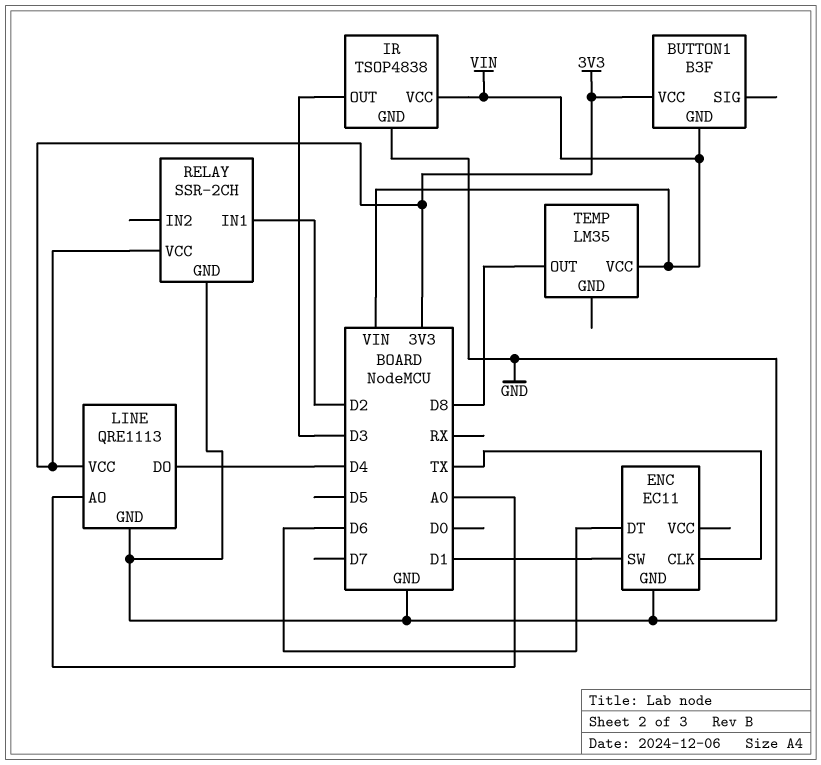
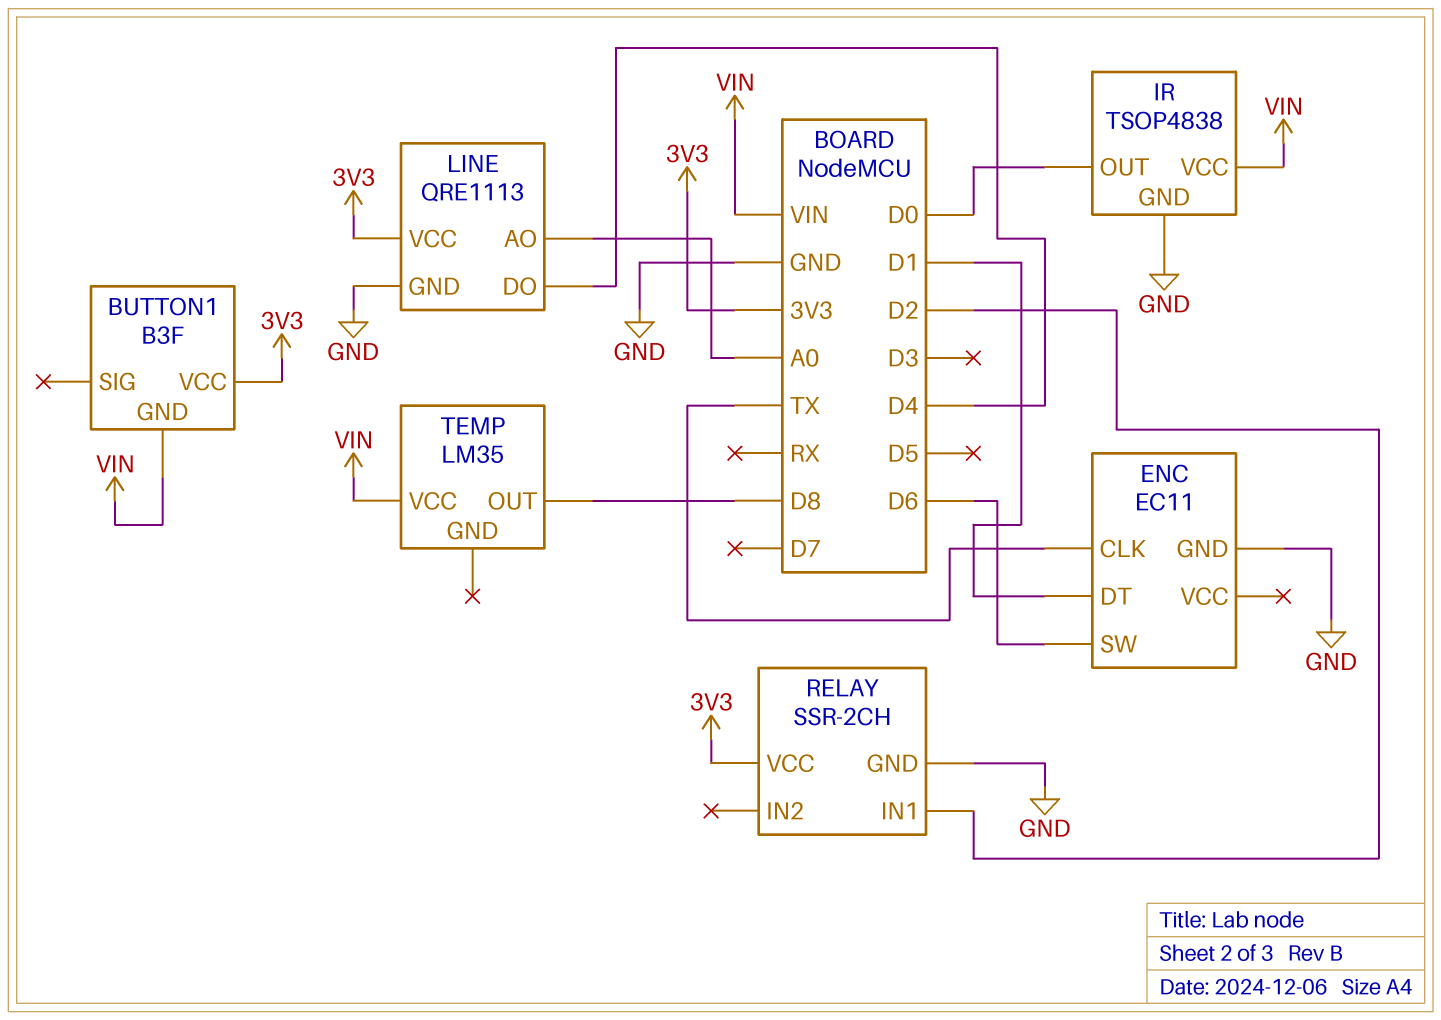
ENC pin DT: D6 -> D1
ENC pin SW: D1 -> D6
IR pin OUT: D3 -> D0

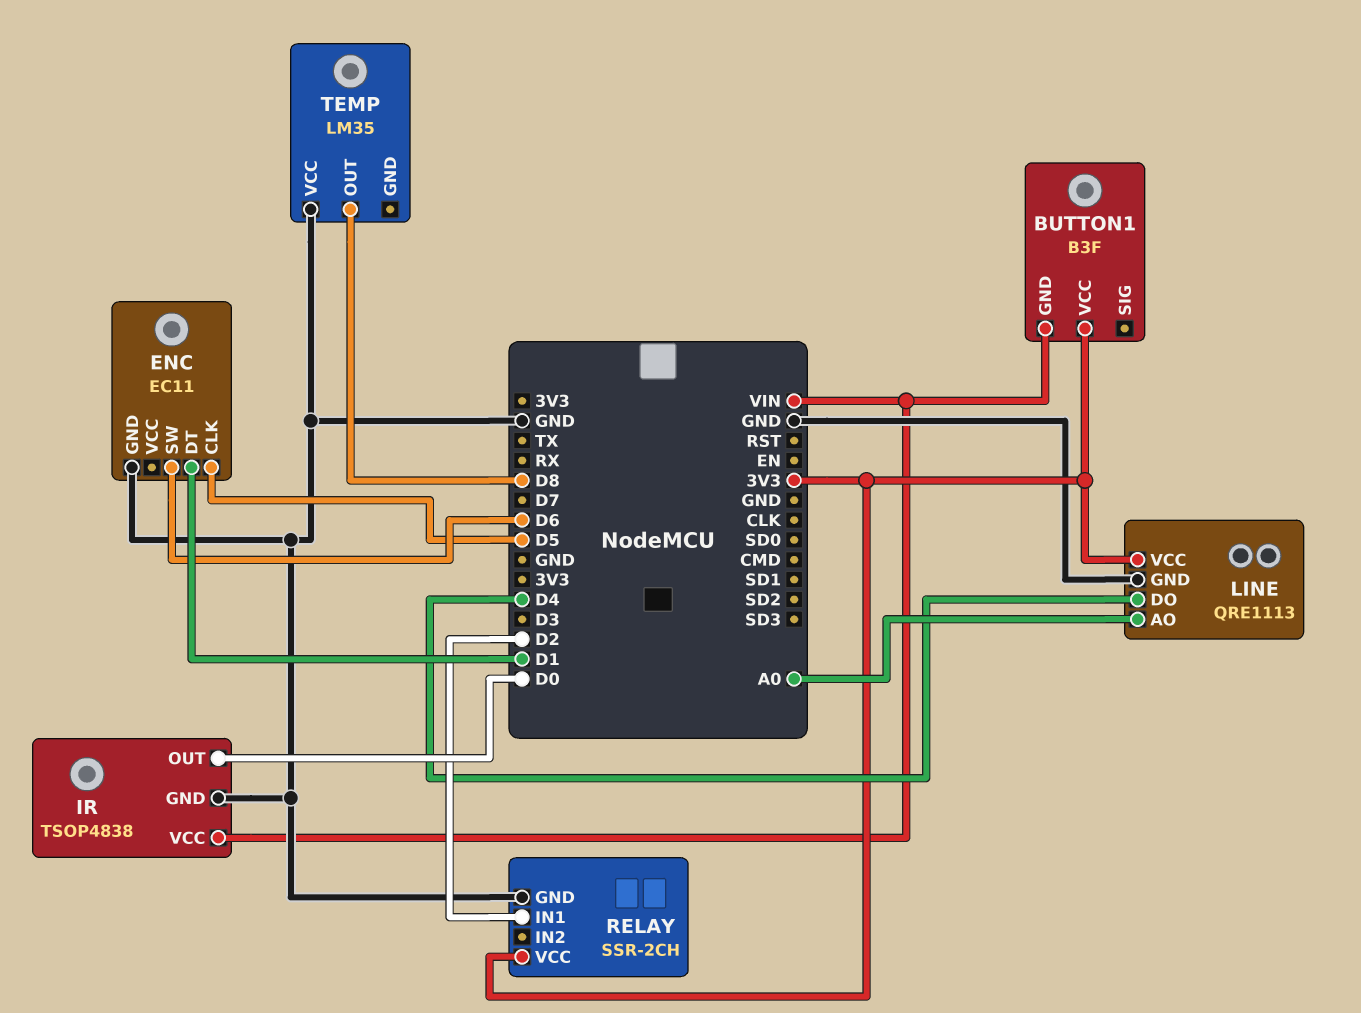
ENC pin CLK: TX -> D5
TEMP pin VCC: VIN -> GND

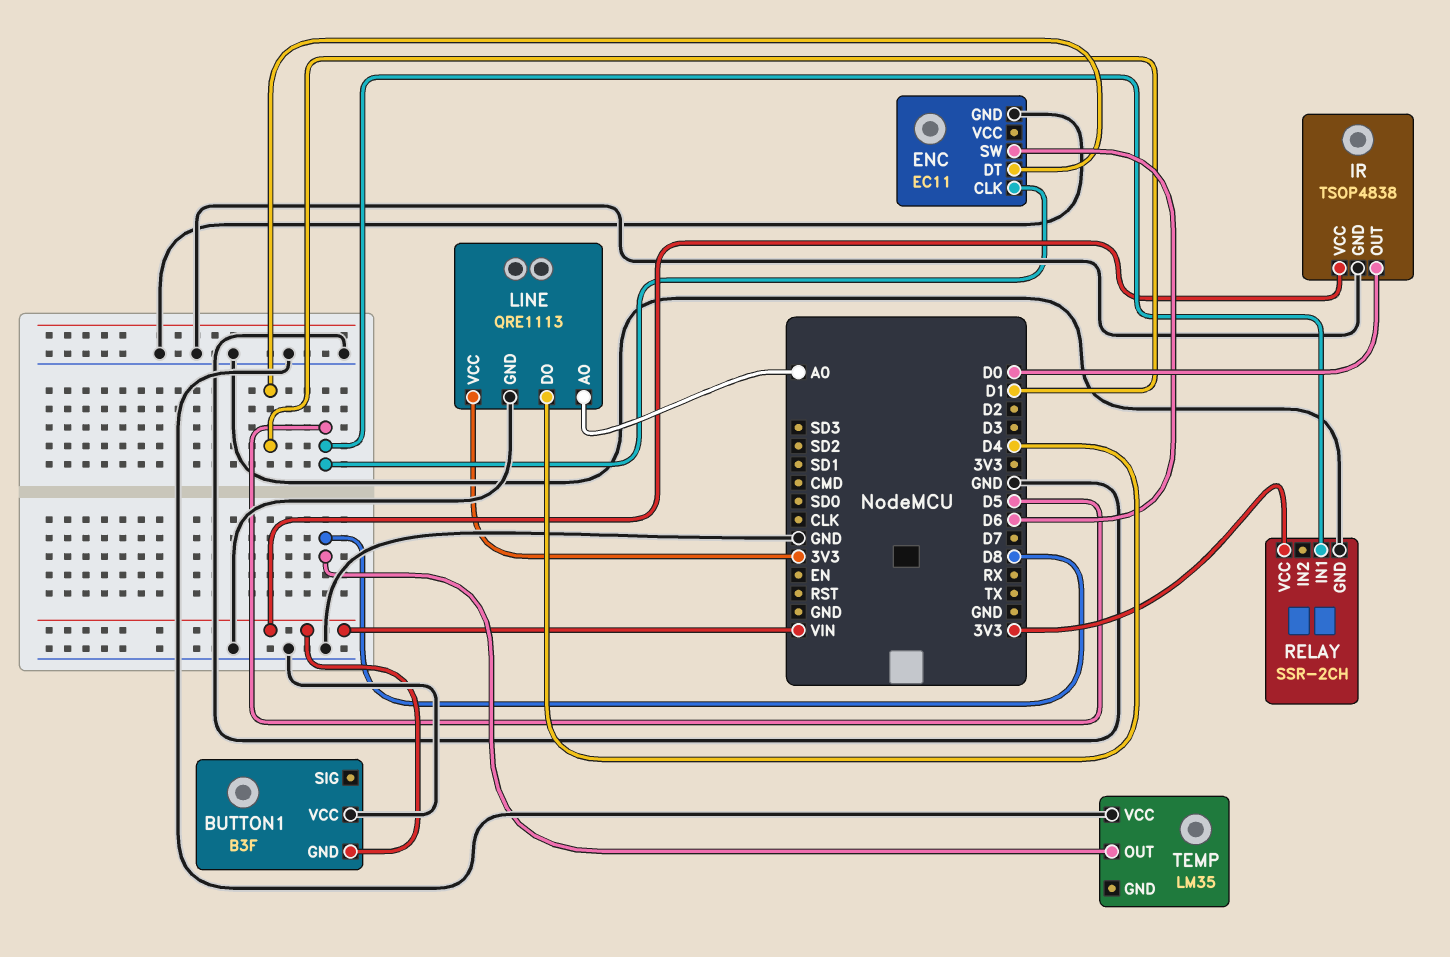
BUTTON1 pin VCC: 3V3 -> GND
RELAY pin IN1: D2 -> D5

